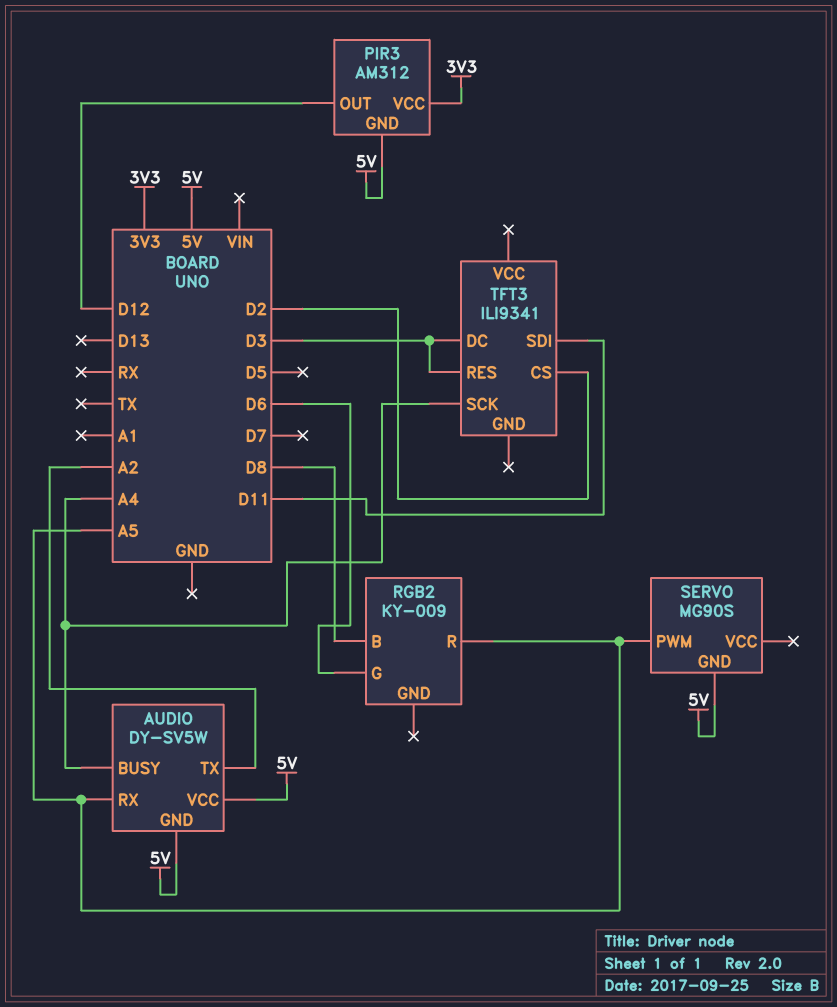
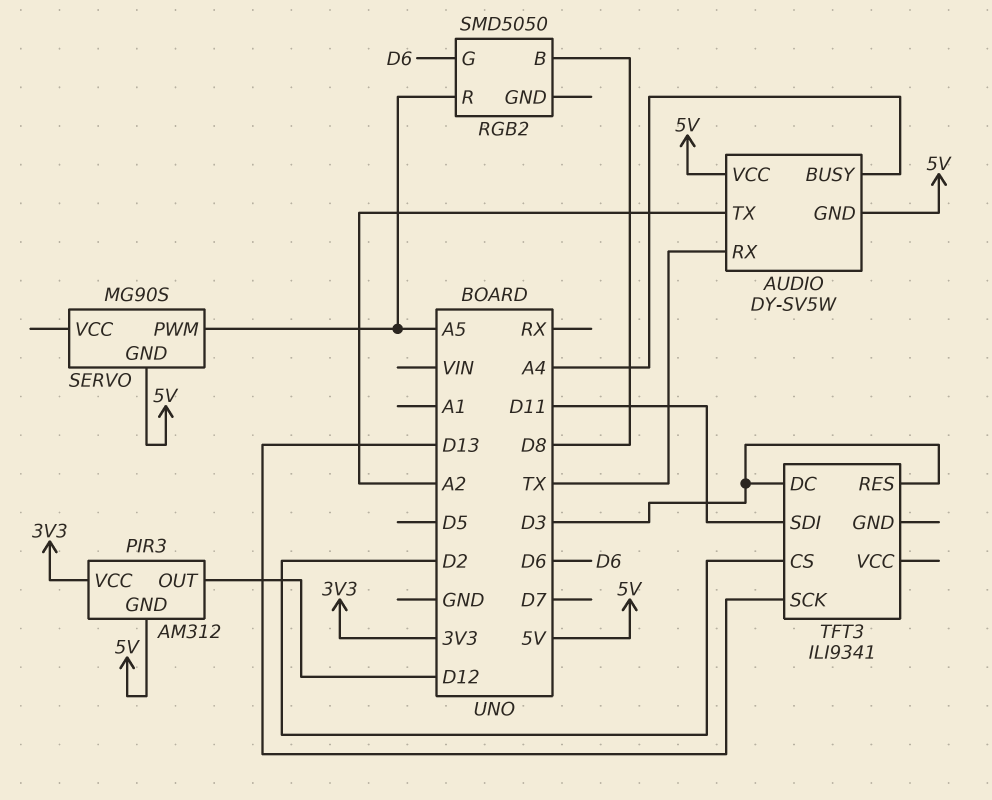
AUDIO pin RX: A5 -> TX
RGB2: KY-009 -> SMD5050
TFT3 pin SCK: A4 -> D13

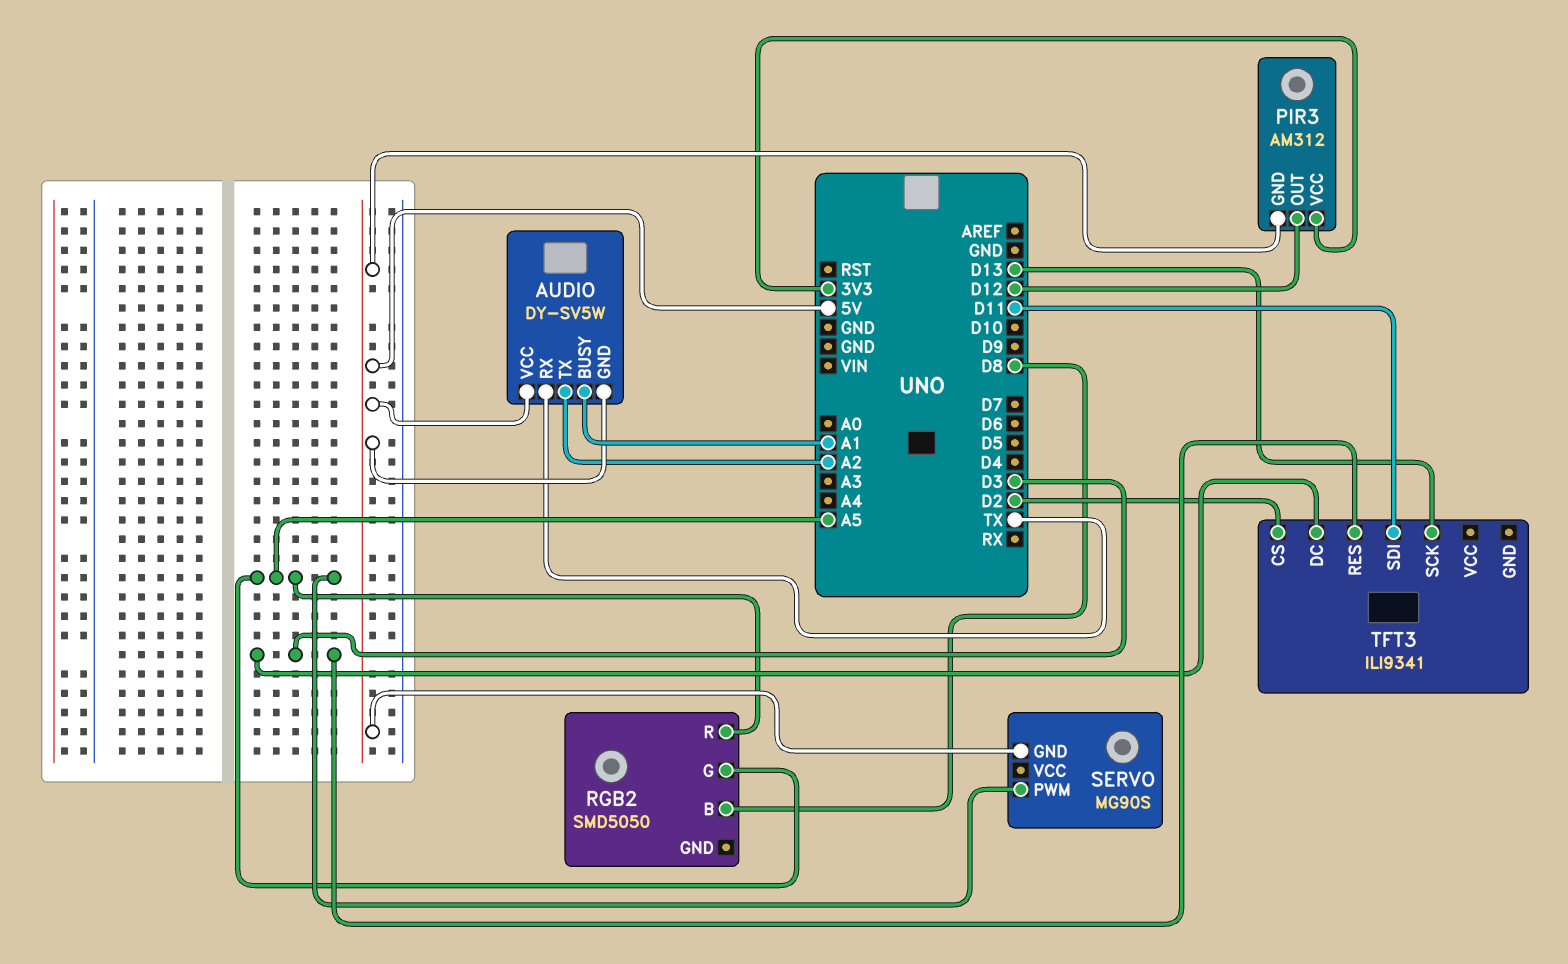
AUDIO pin BUSY: A4 -> A1
RGB2 pin G: D6 -> A5

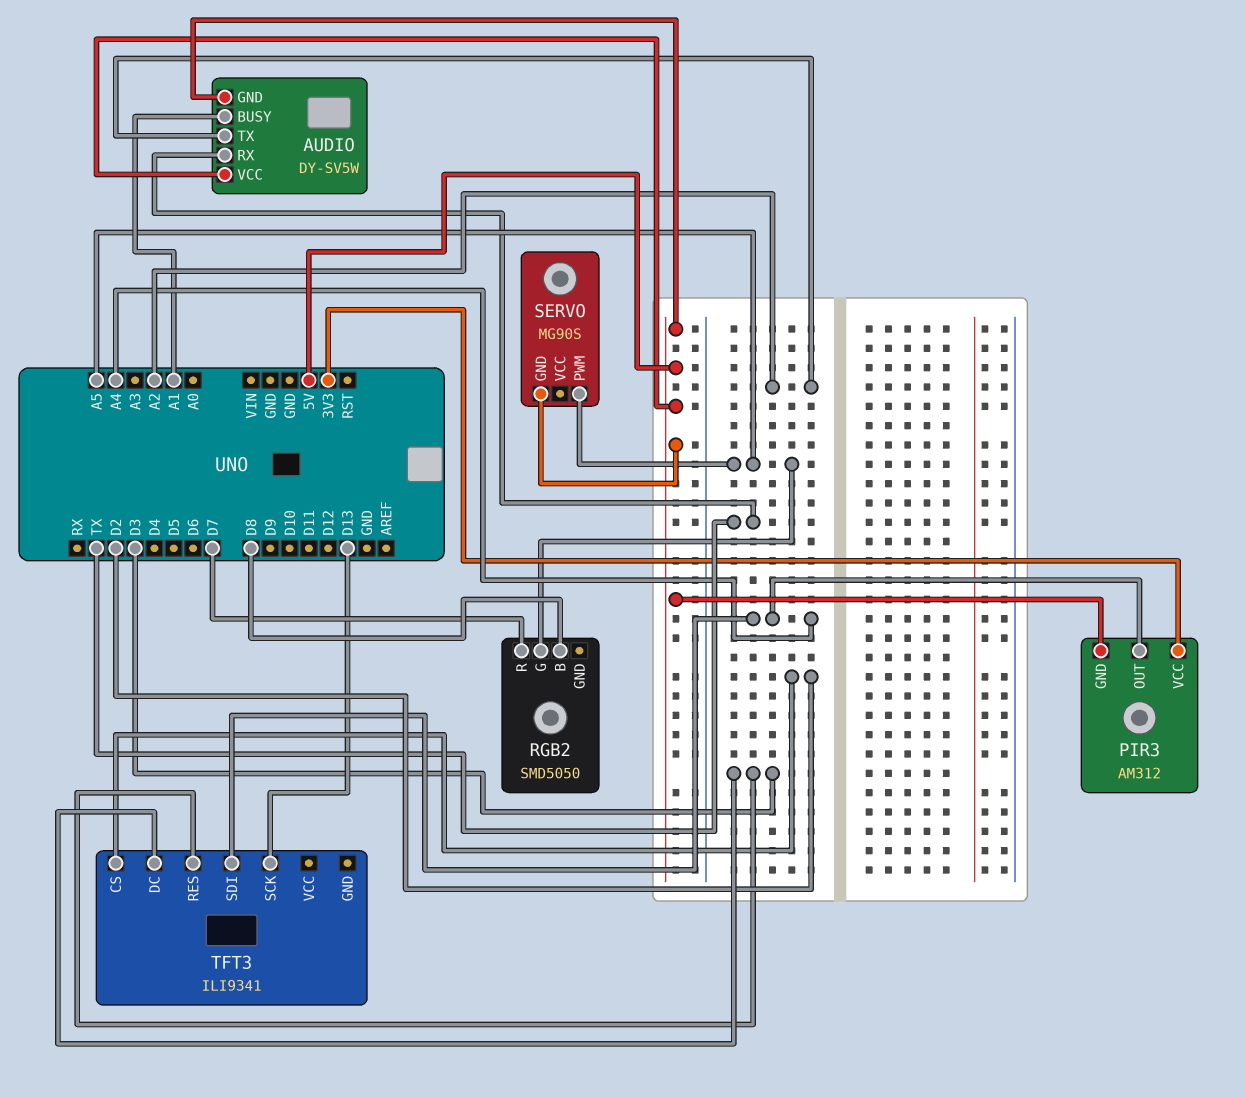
PIR3 pin OUT: D12 -> A4
RGB2 pin R: A5 -> D7
TFT3 pin SDI: D11 -> A4

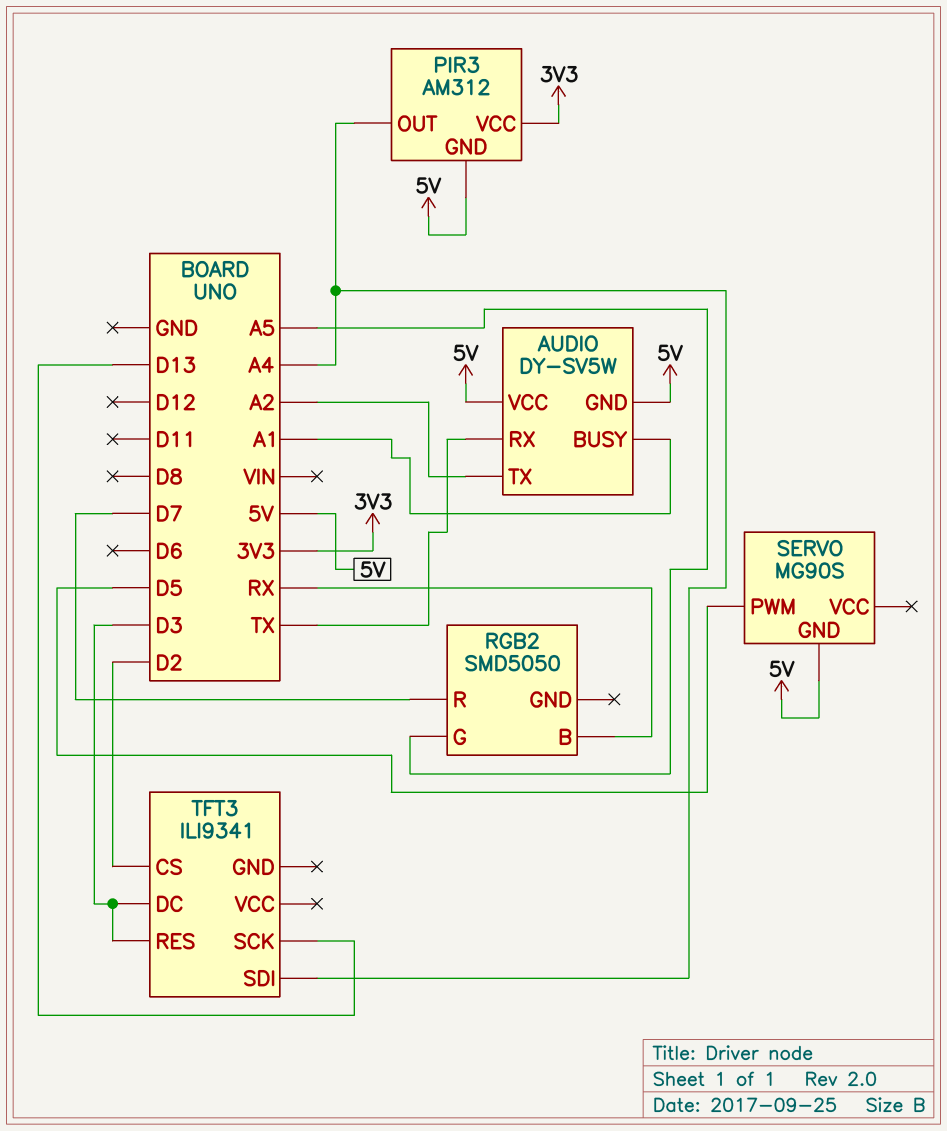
RGB2 pin B: D8 -> RX
SERVO pin PWM: A5 -> D5

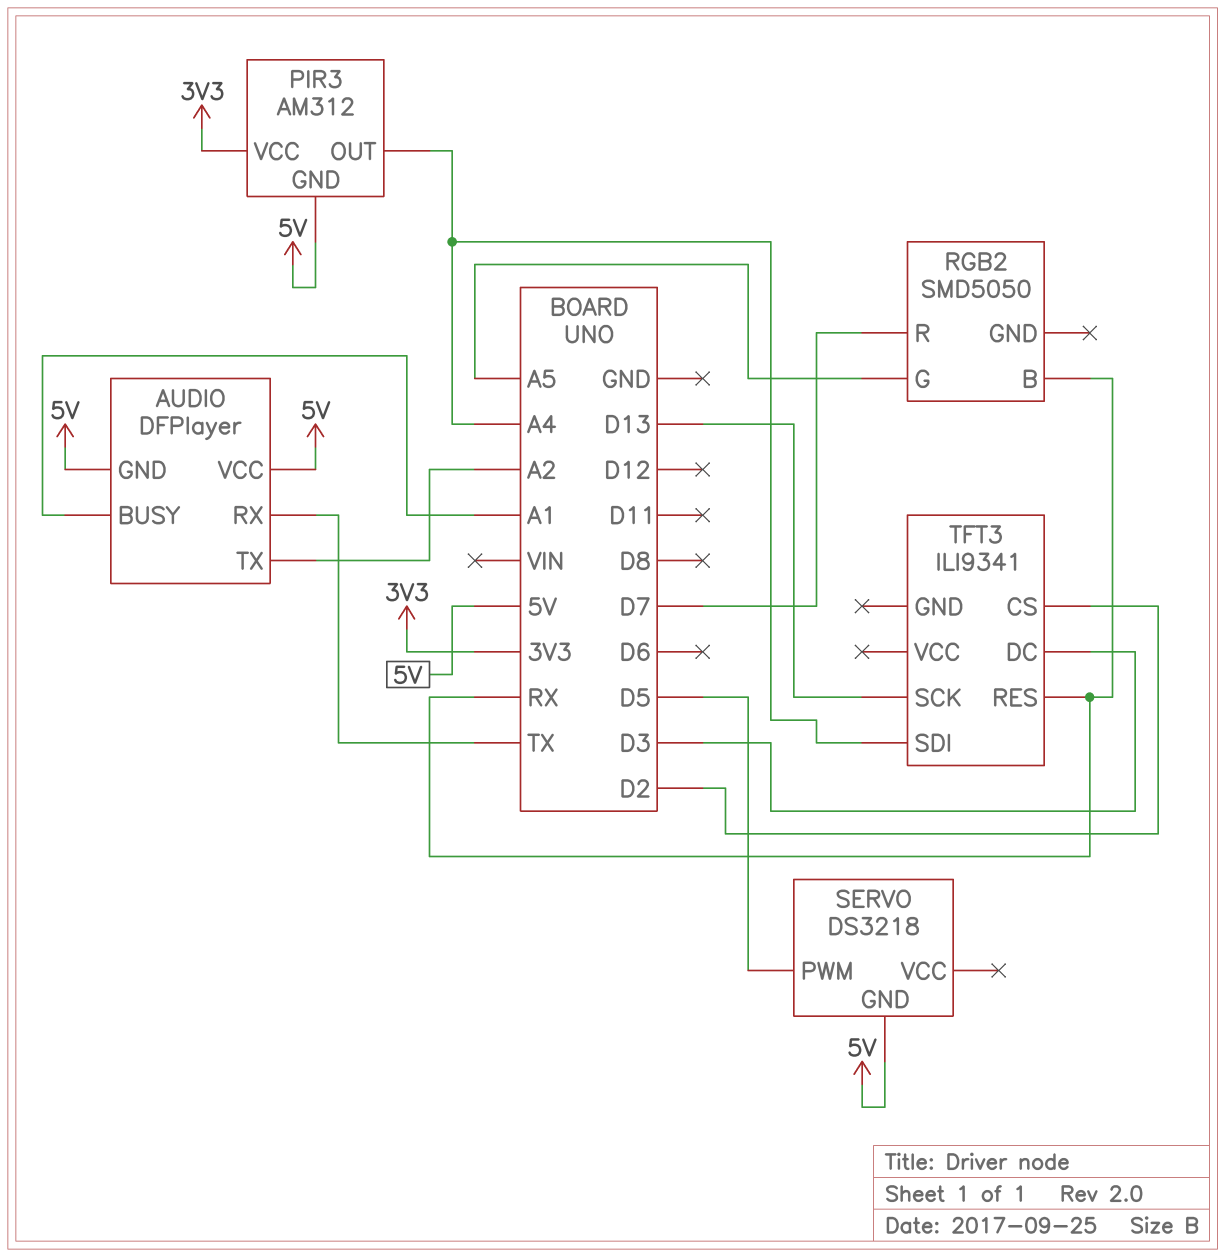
AUDIO: DY-SV5W -> DFPlayer
SERVO: MG90S -> DS3218
TFT3 pin RES: D3 -> RX

